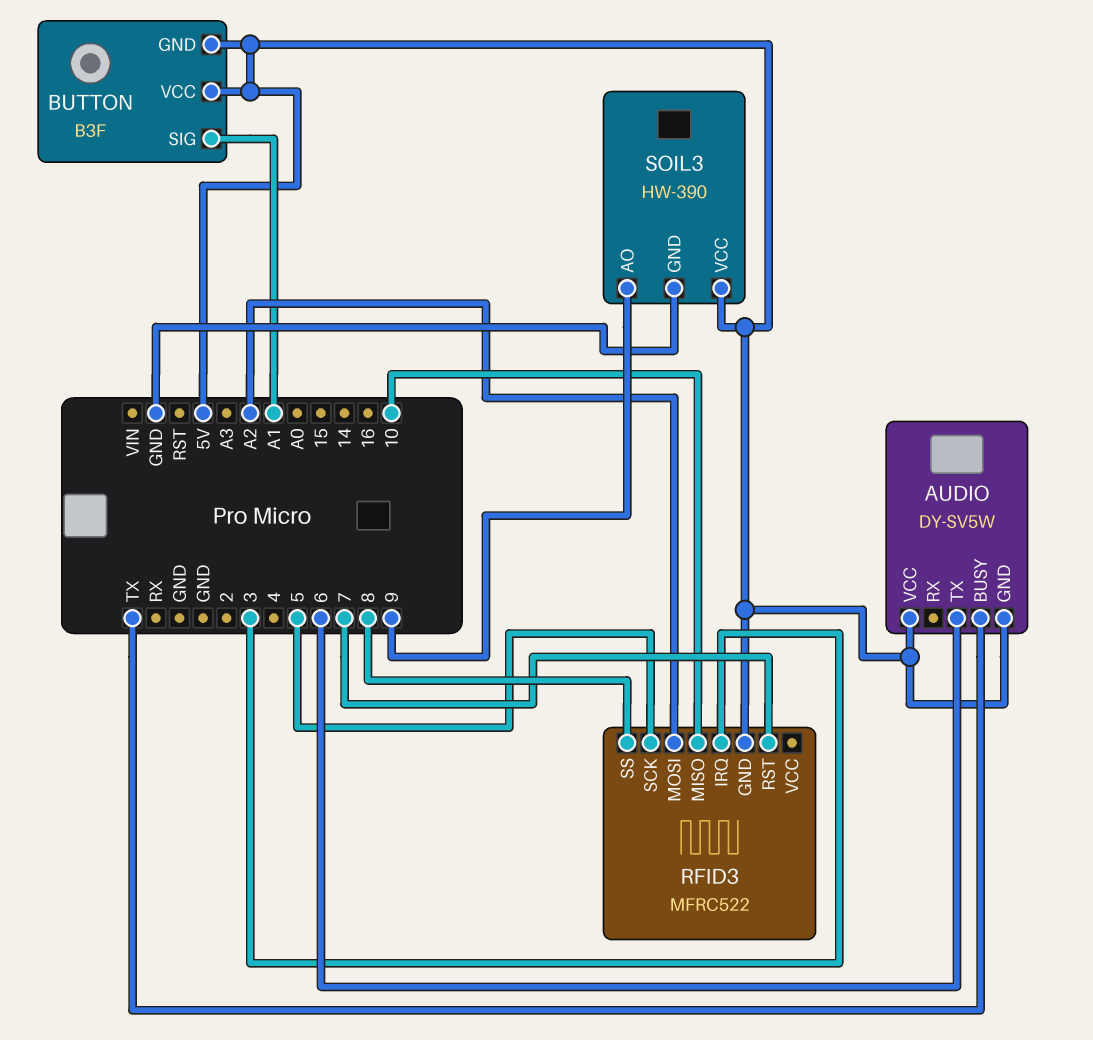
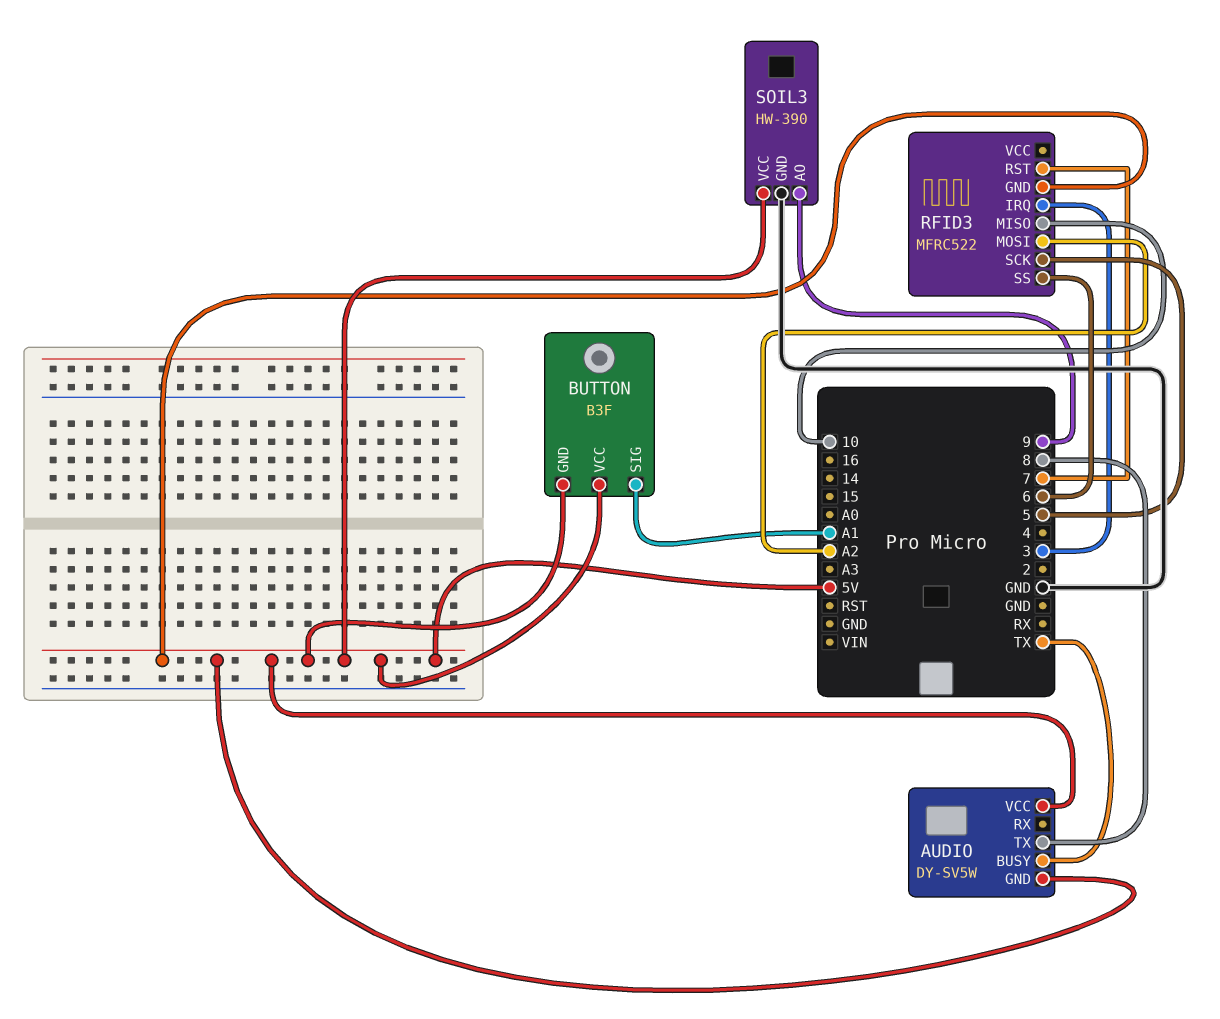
AUDIO pin TX: 6 -> 8
RFID3 pin SS: 8 -> 6

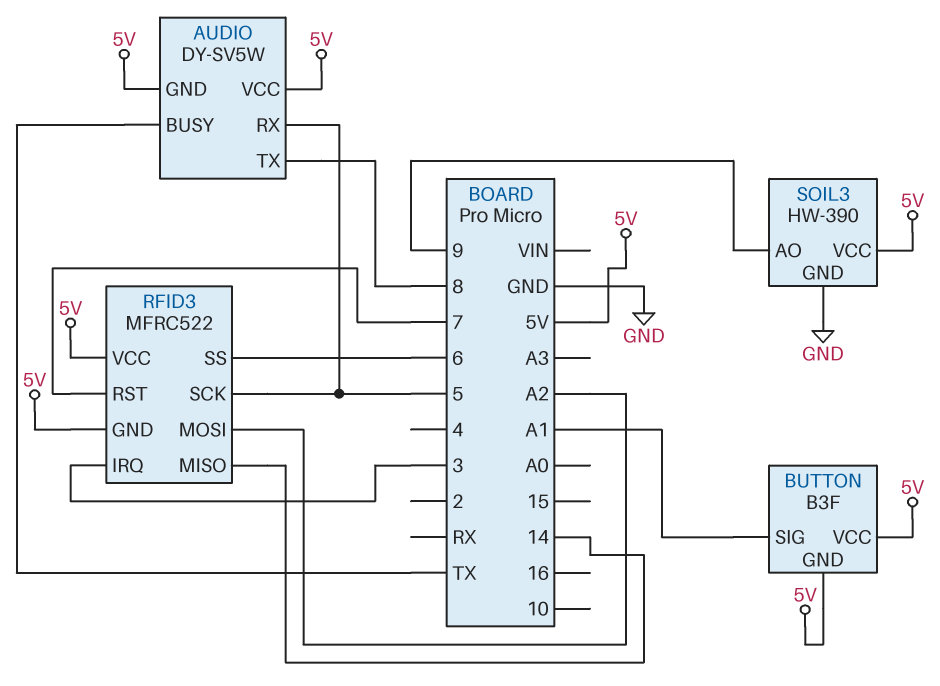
AUDIO pin RX: none -> 5
RFID3 pin MISO: 10 -> 14
RFID3 pin VCC: none -> 5V

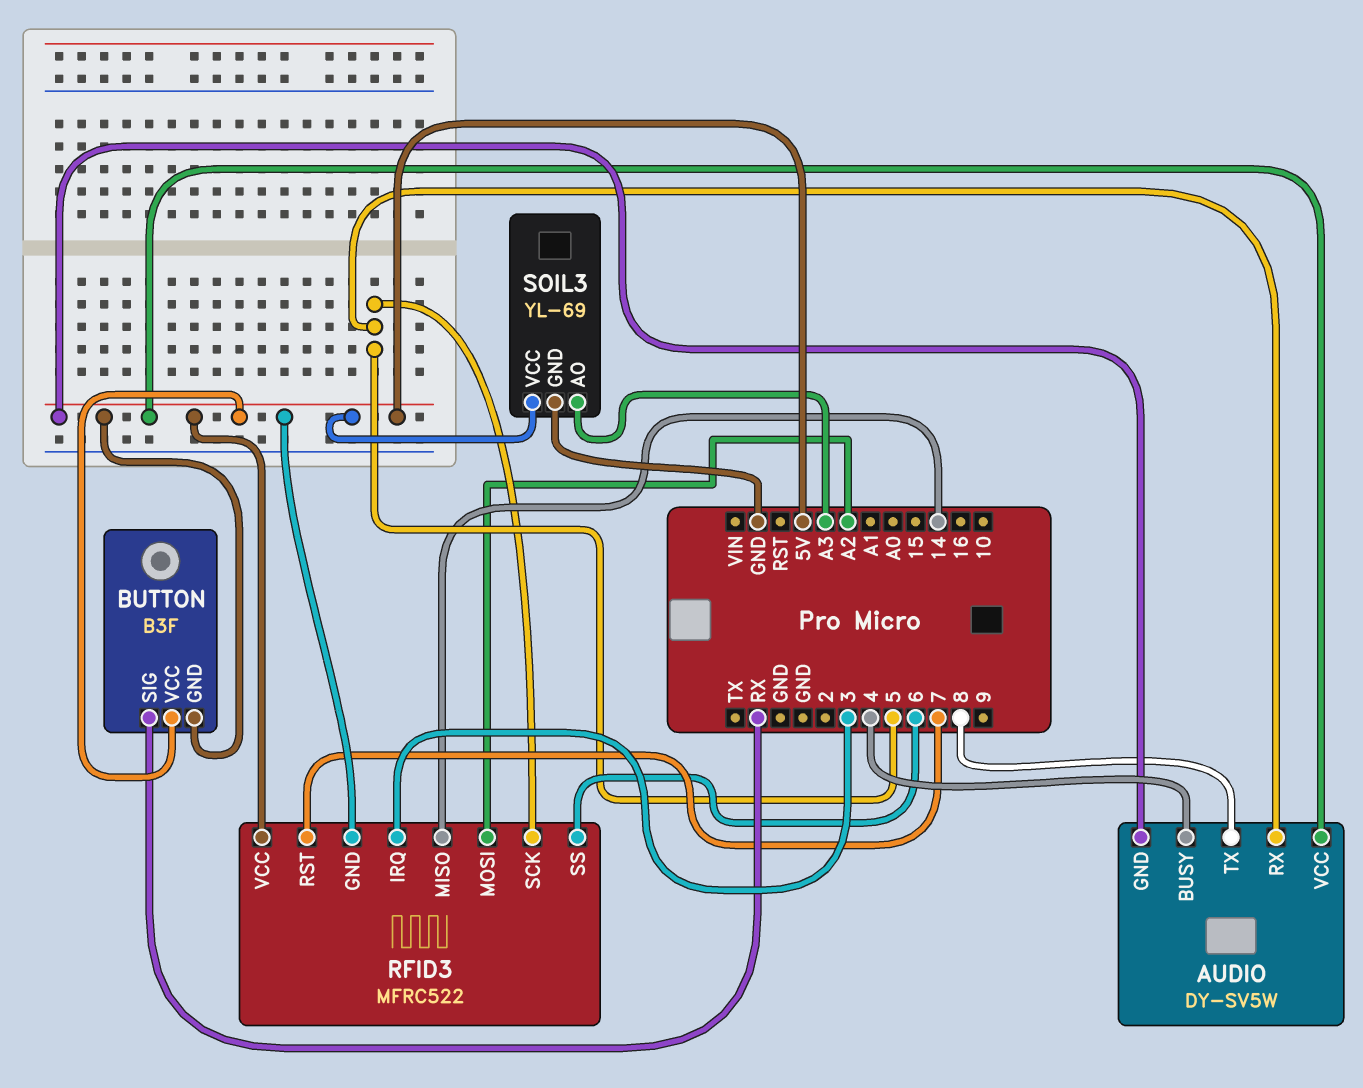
AUDIO pin BUSY: TX -> 4
BUTTON pin SIG: A1 -> RX
SOIL3: HW-390 -> YL-69
SOIL3 pin AO: 9 -> A3

